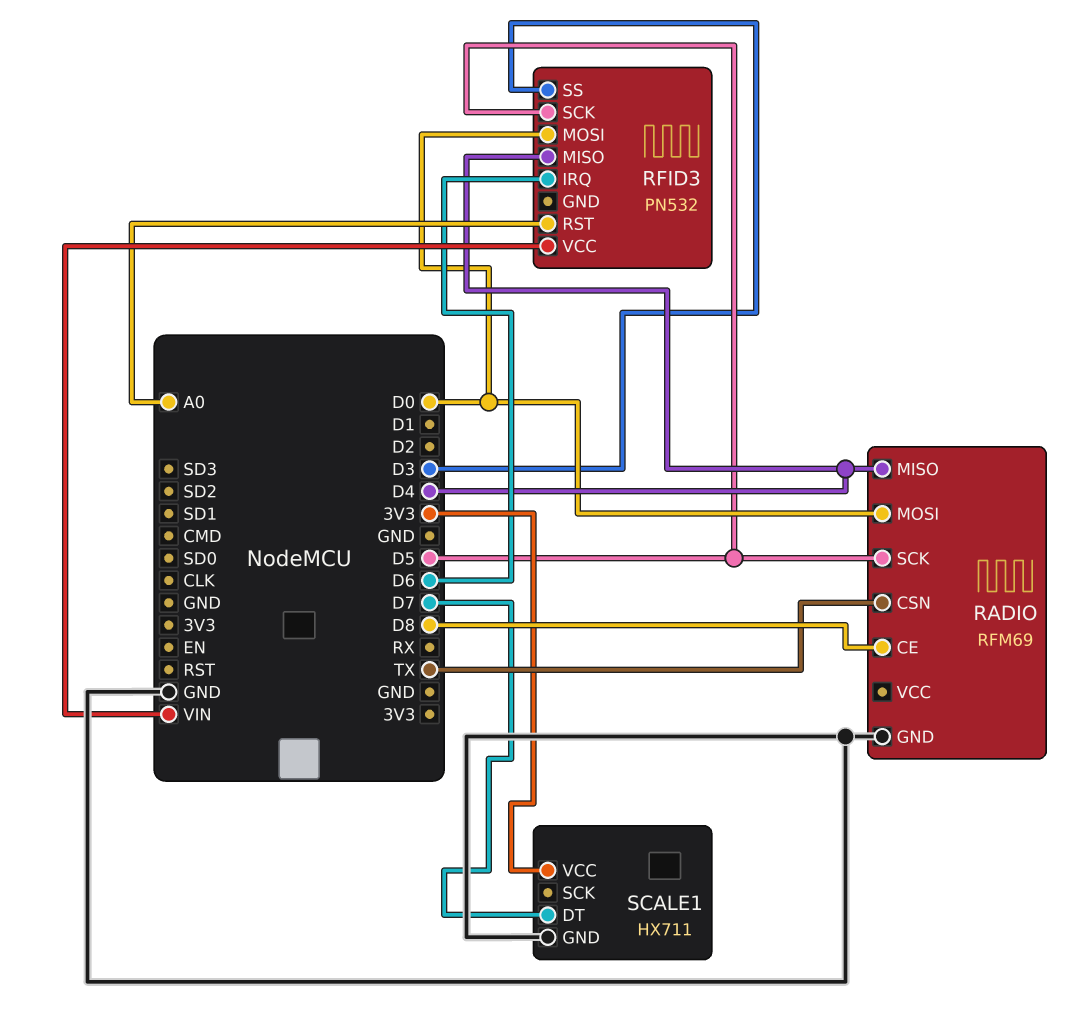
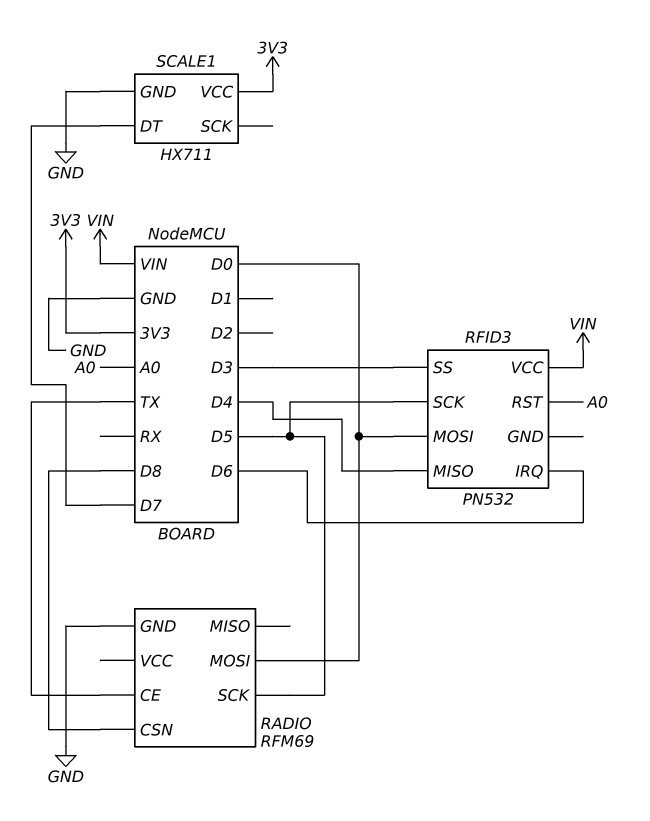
RADIO pin CE: D8 -> TX
RADIO pin CSN: TX -> D8
RADIO pin MISO: D4 -> none

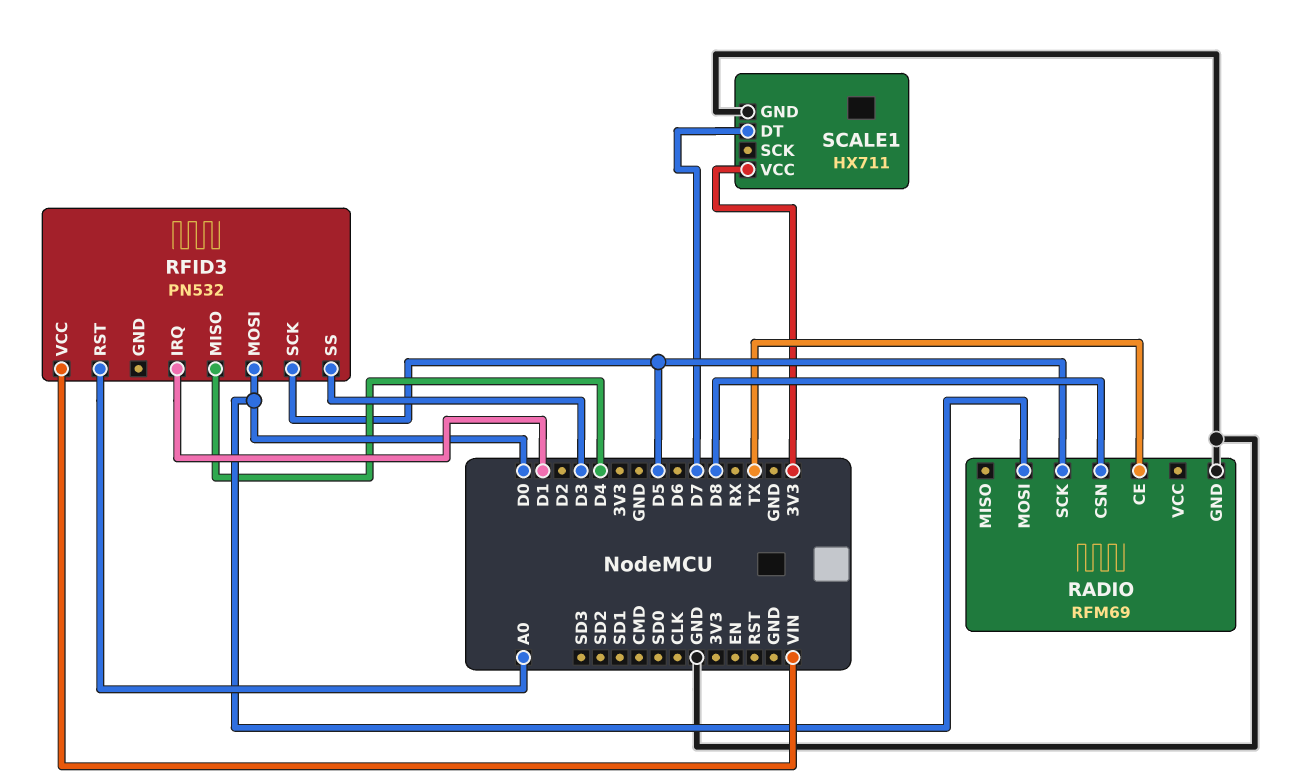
RFID3 pin IRQ: D6 -> D1

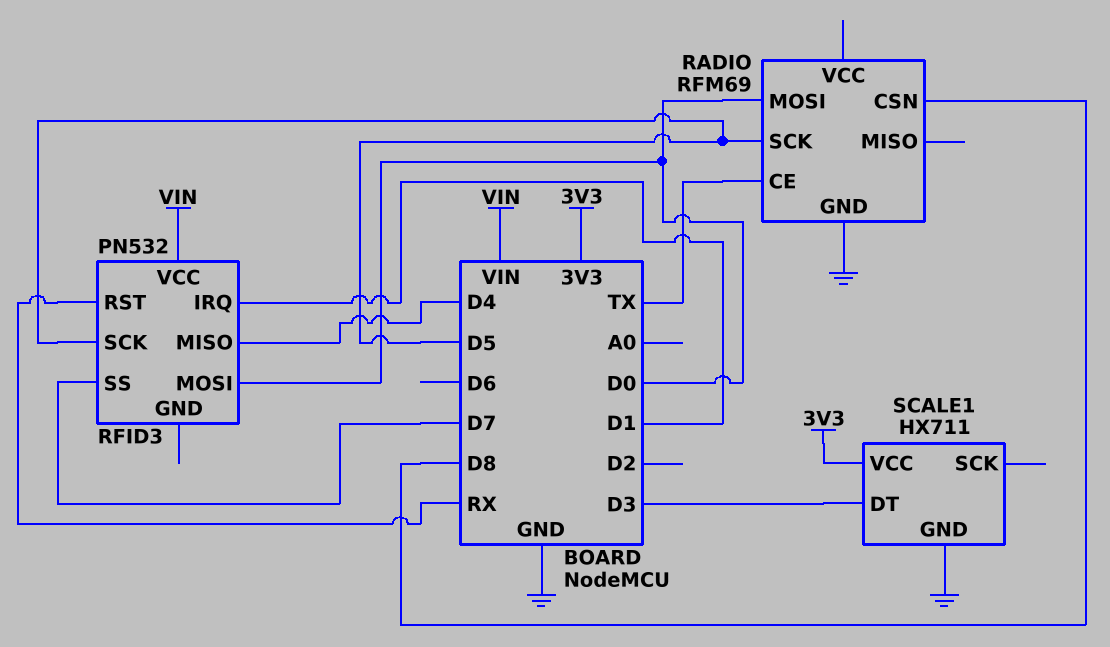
RFID3 pin RST: A0 -> RX
RFID3 pin SS: D3 -> D7
SCALE1 pin DT: D7 -> D3

